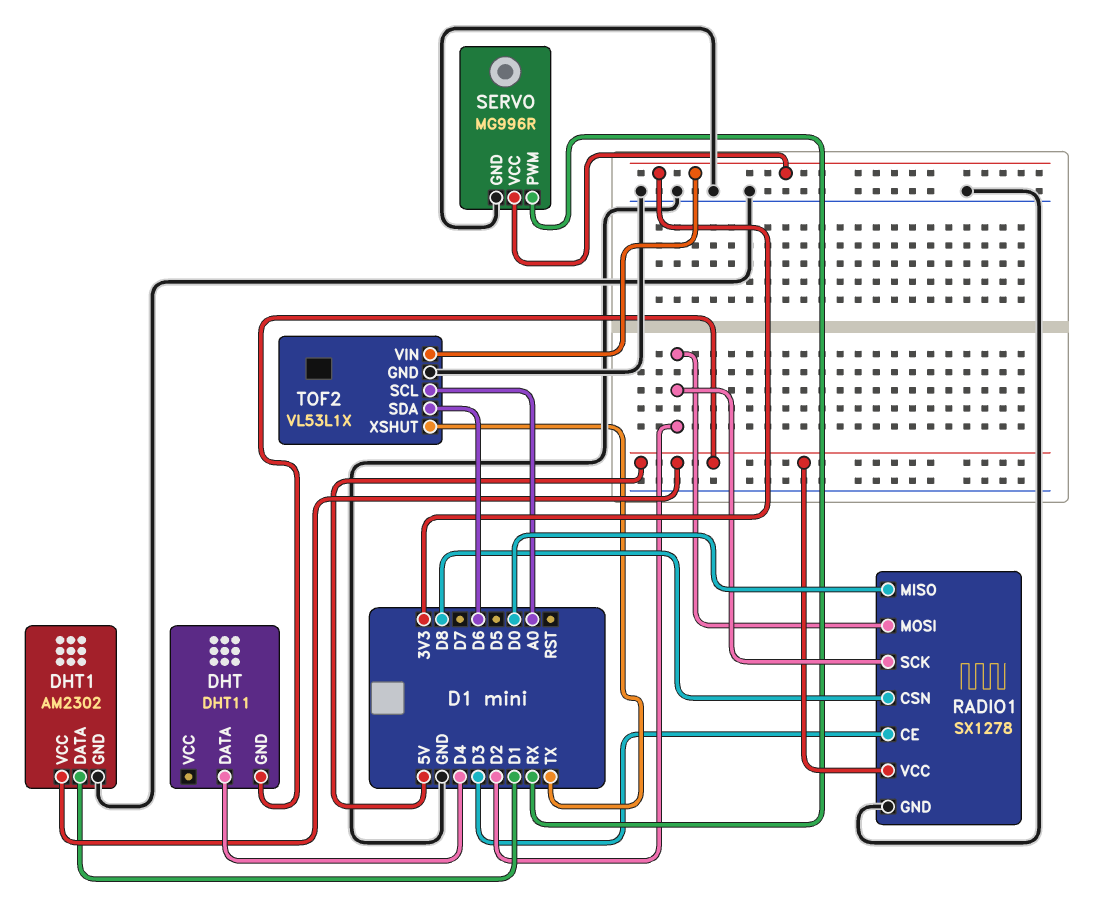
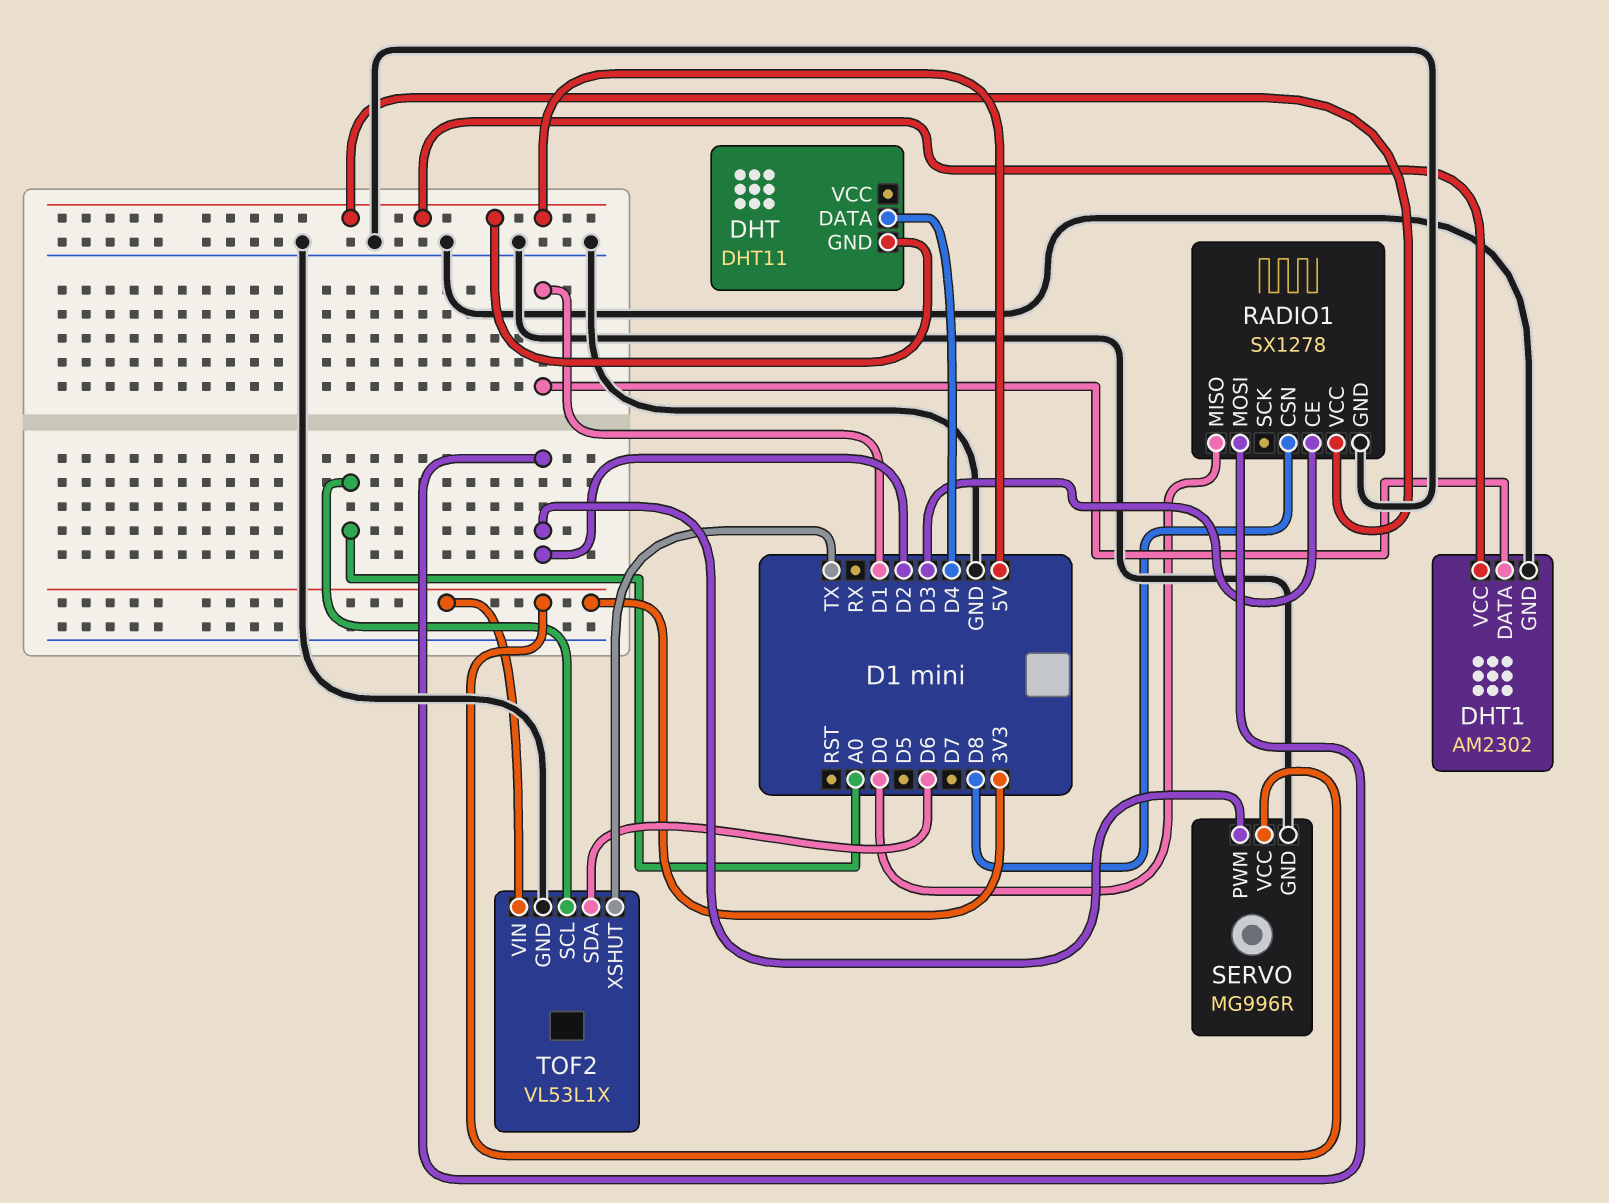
RADIO1 pin SCK: D2 -> none
SERVO pin PWM: RX -> D2

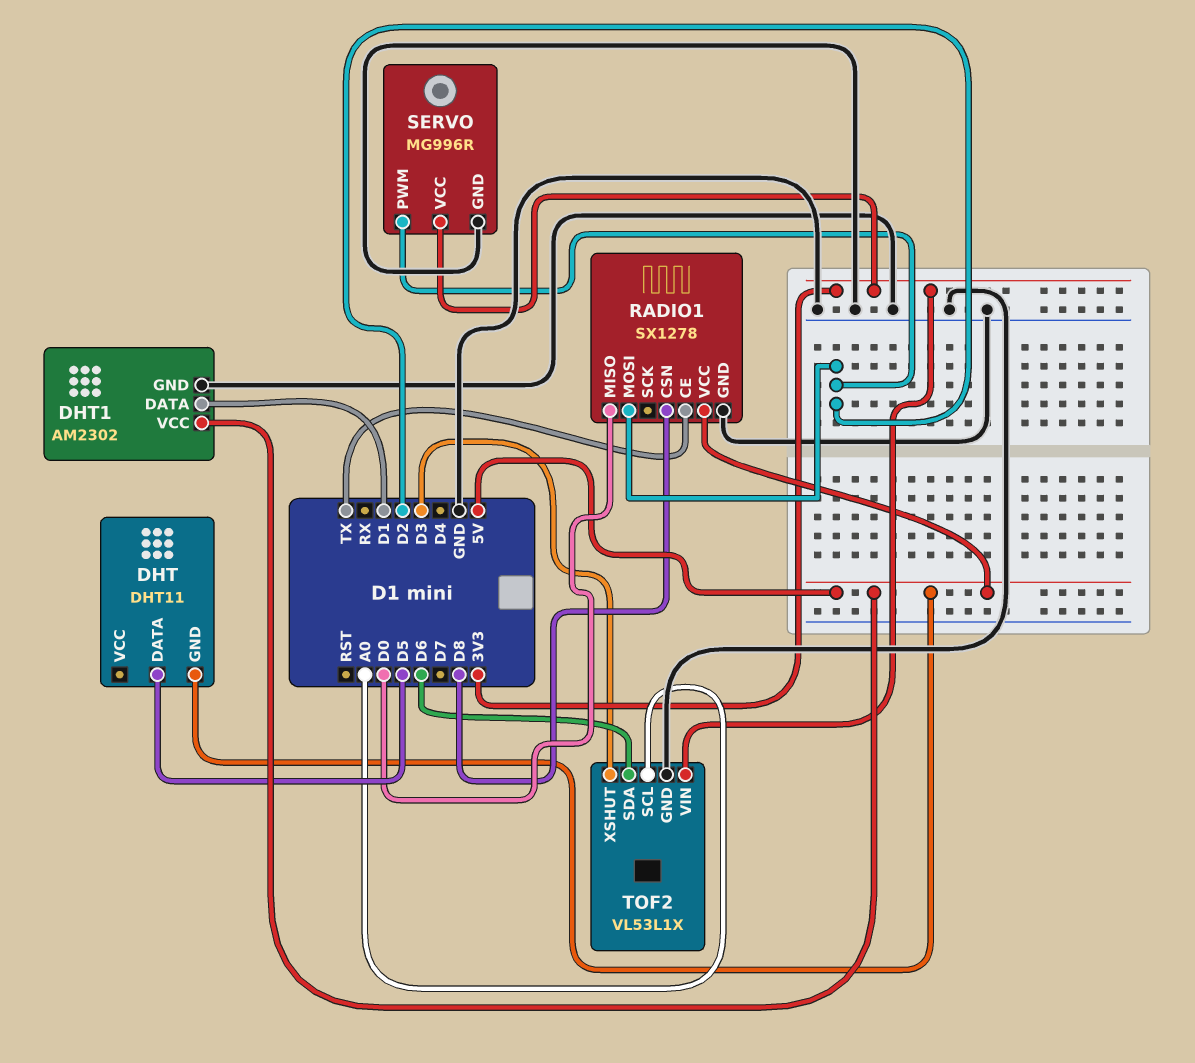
DHT pin DATA: D4 -> D5
RADIO1 pin CE: D3 -> TX
TOF2 pin XSHUT: TX -> D3

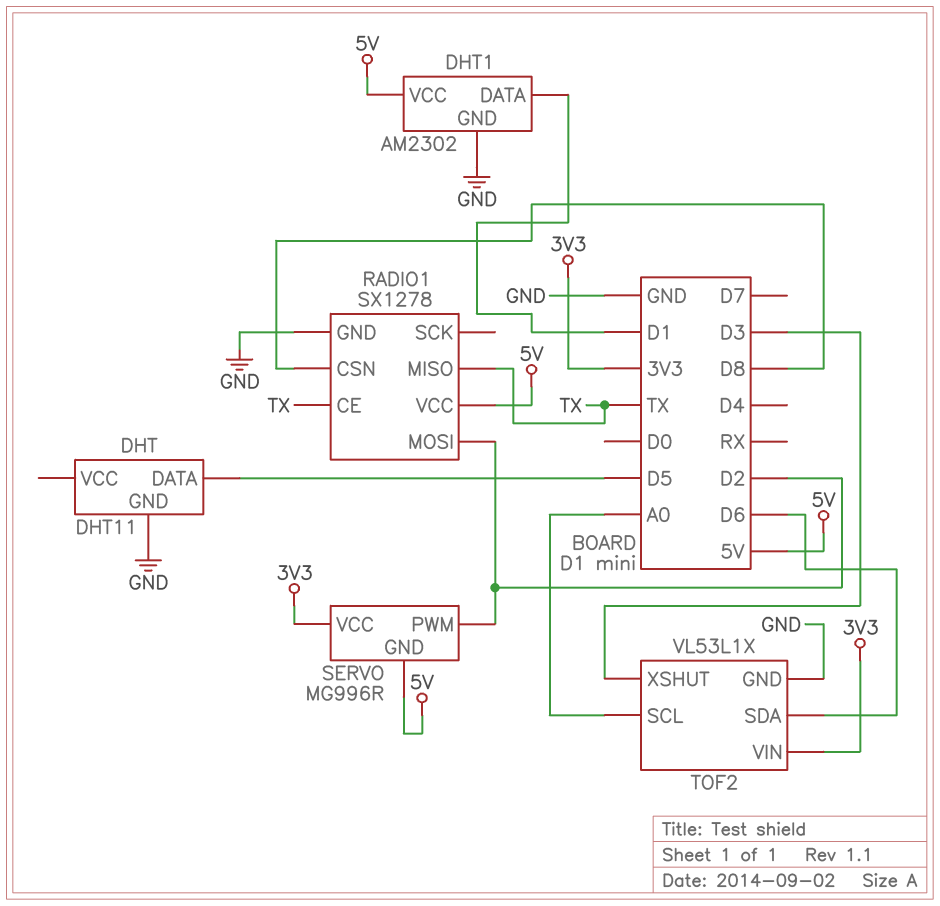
DHT pin GND: 5V -> GND
RADIO1 pin MISO: D0 -> TX
SERVO pin GND: GND -> 5V

